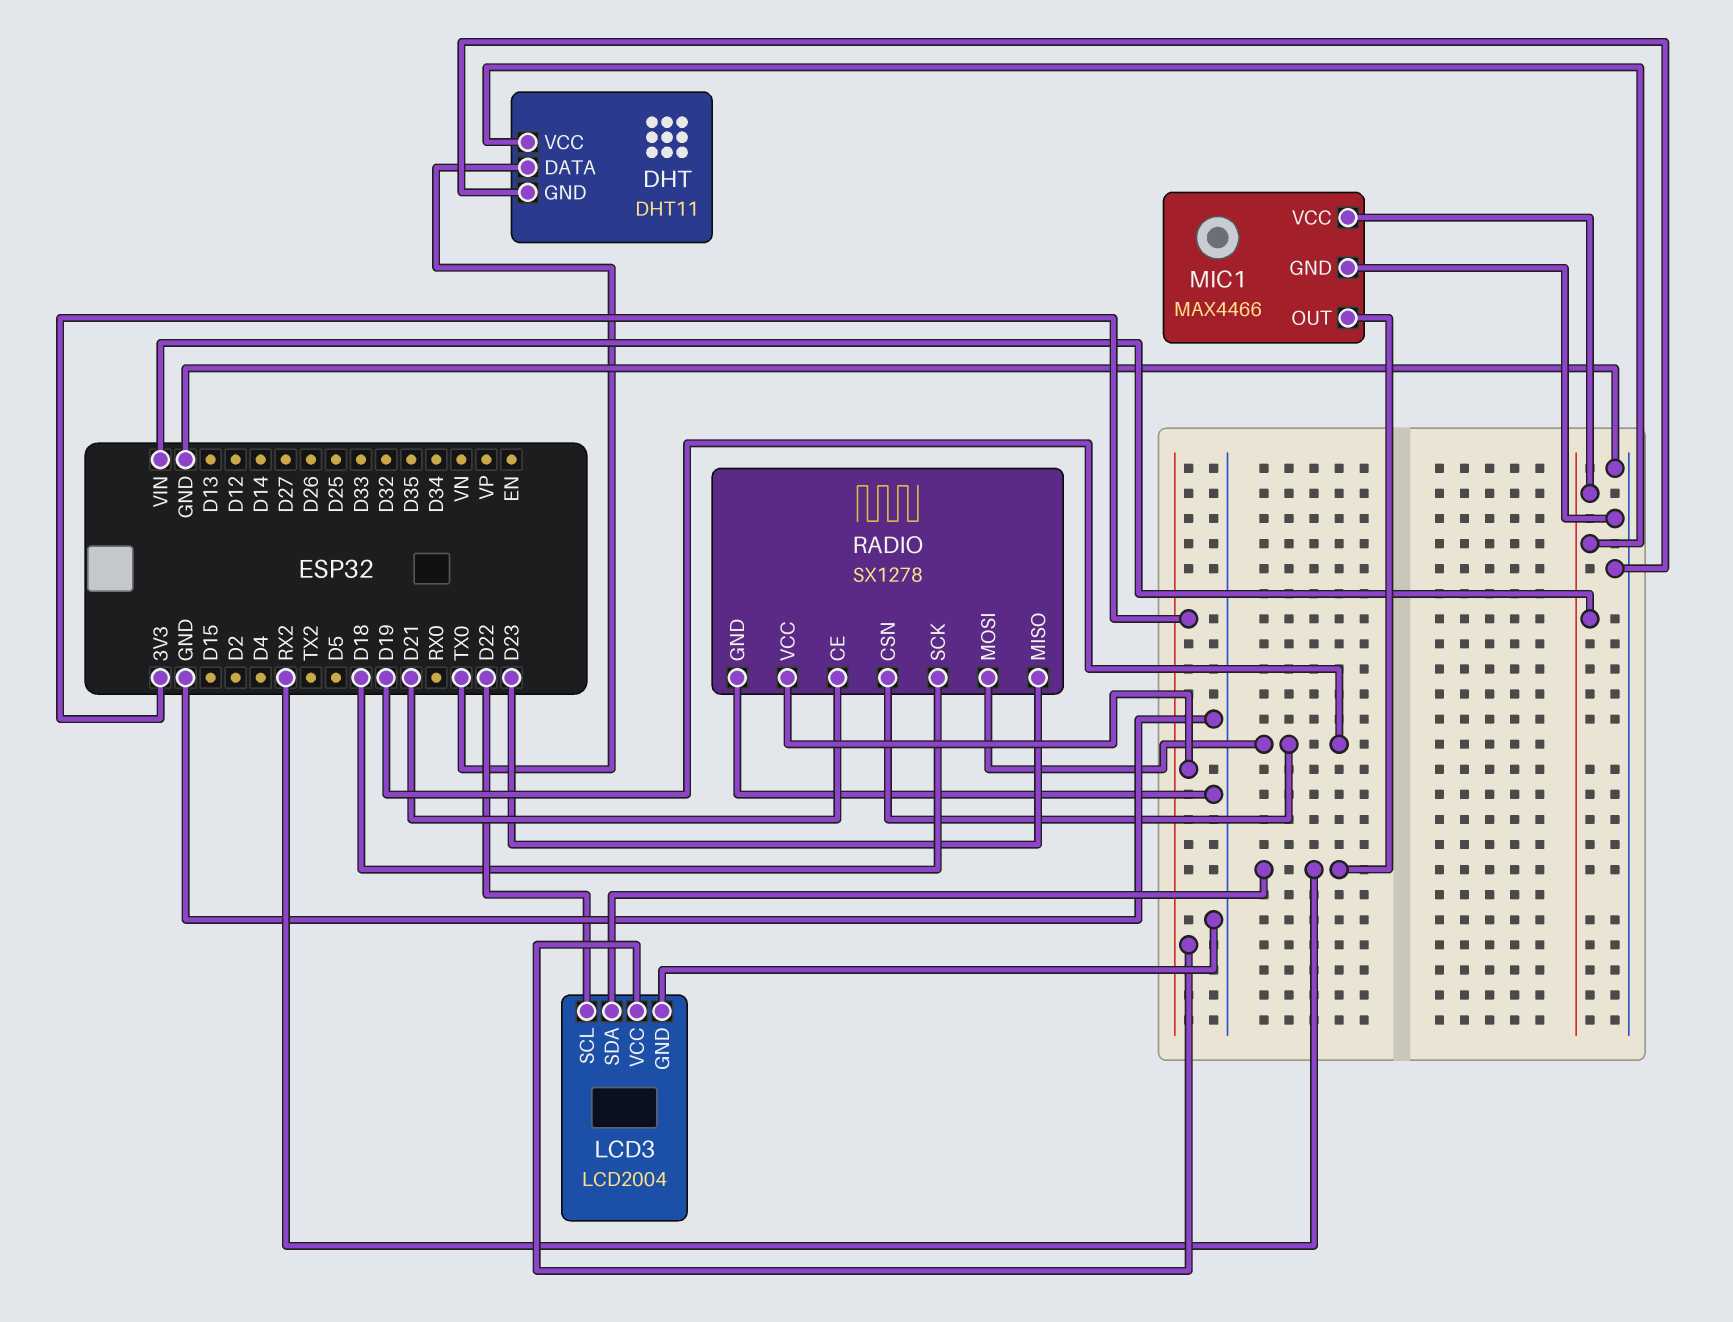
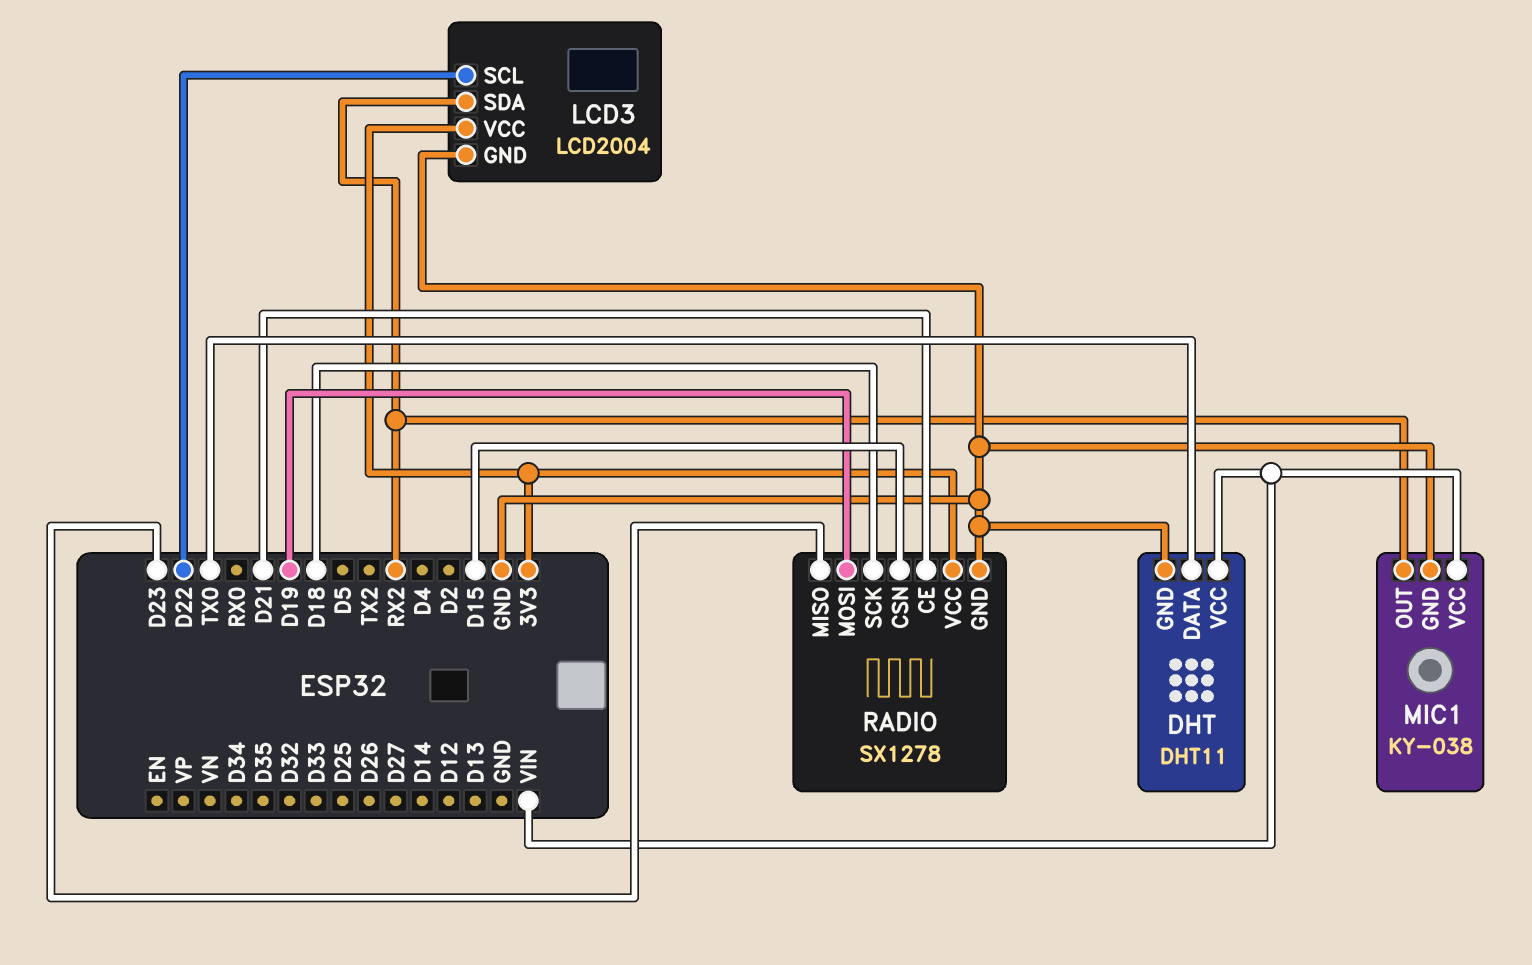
MIC1: MAX4466 -> KY-038
RADIO pin CSN: D19 -> D15

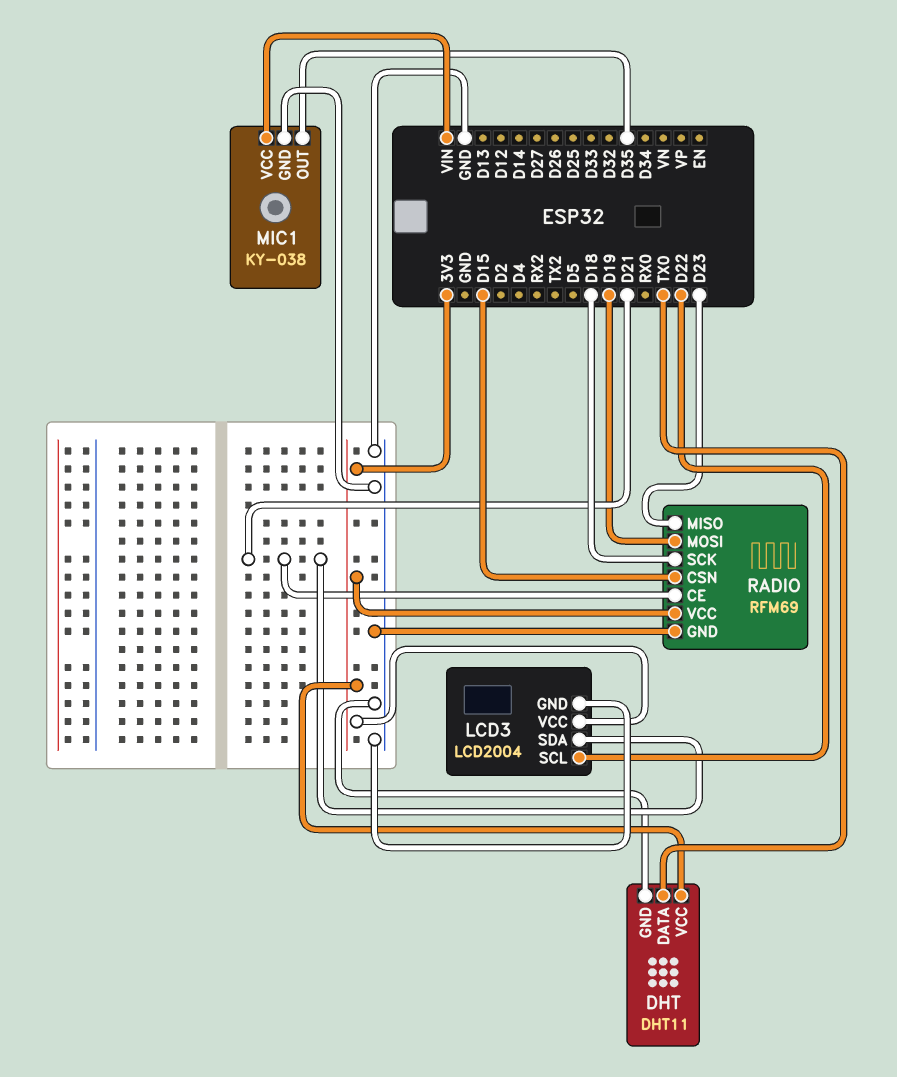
DHT pin VCC: VIN -> 3V3
LCD3 pin SDA: RX2 -> D21
MIC1 pin OUT: RX2 -> D35
RADIO: SX1278 -> RFM69

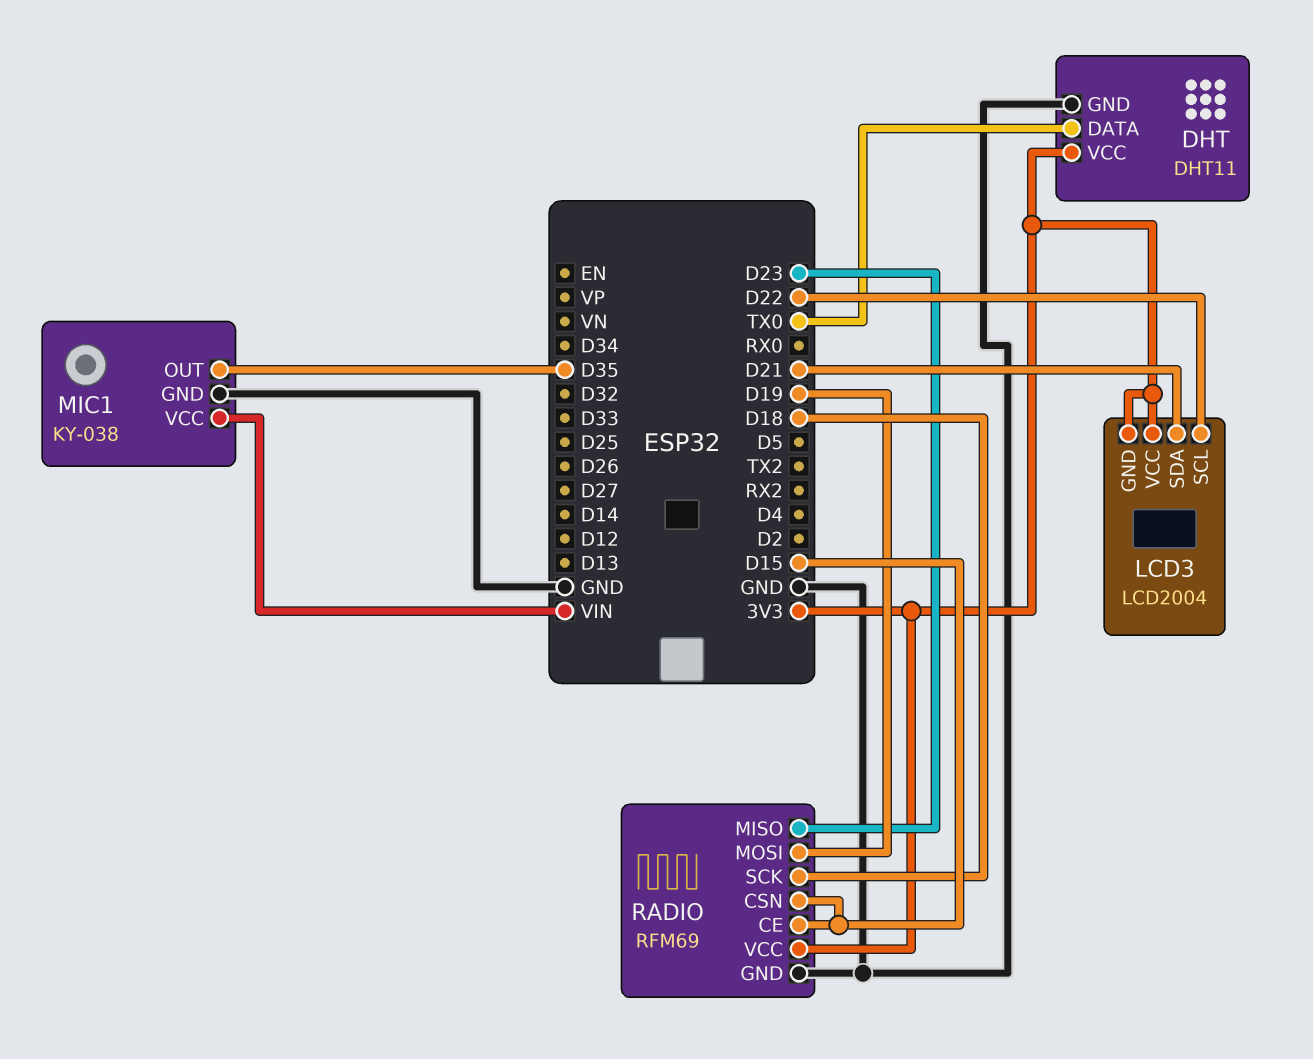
LCD3 pin GND: GND -> 3V3
RADIO pin CE: D21 -> D15

